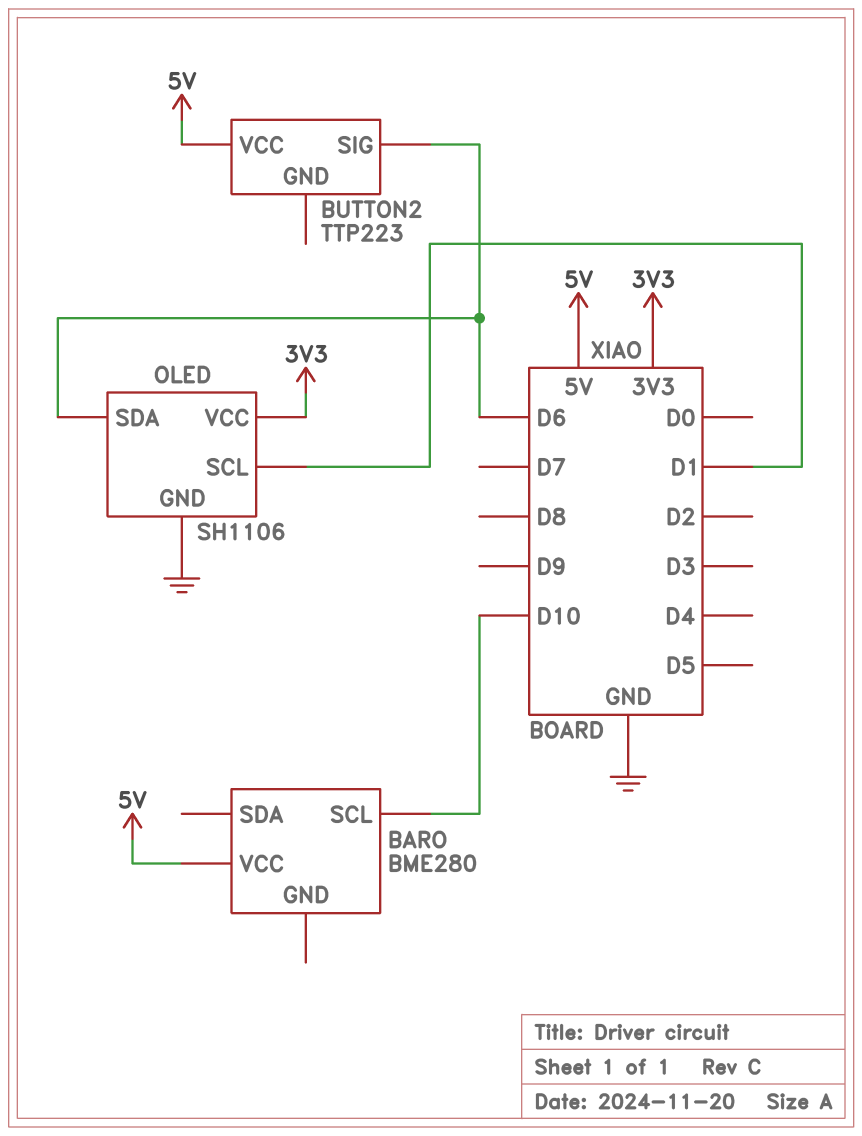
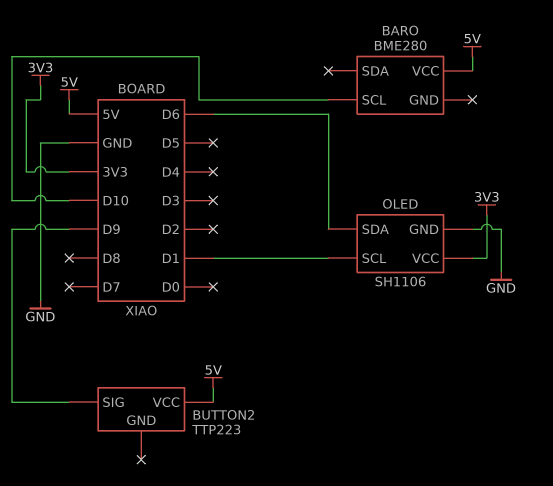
BUTTON2 pin SIG: D6 -> D9

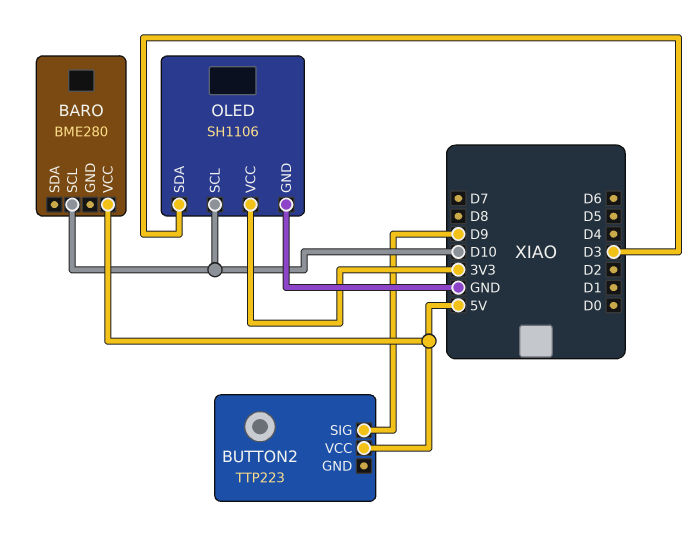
OLED pin SCL: D1 -> D10
OLED pin SDA: D6 -> D3

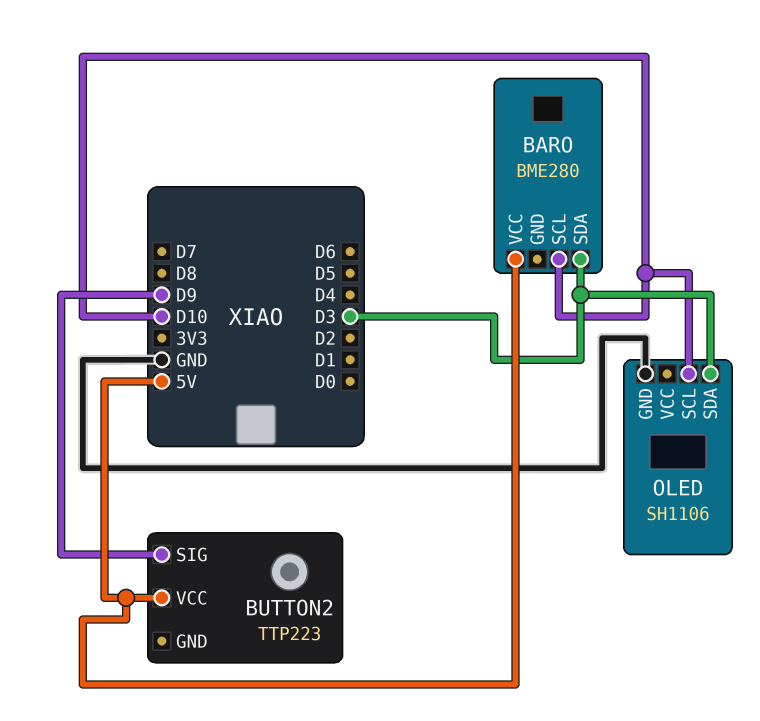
BARO pin SDA: none -> D3
OLED pin VCC: 3V3 -> none

